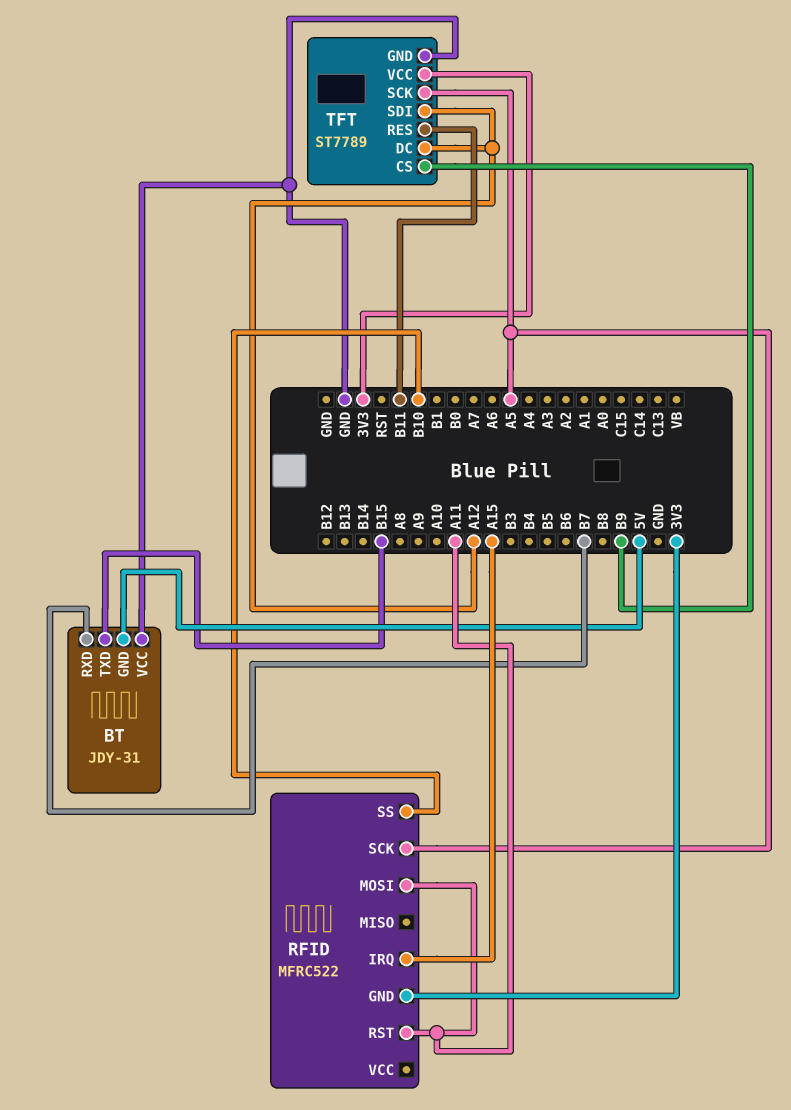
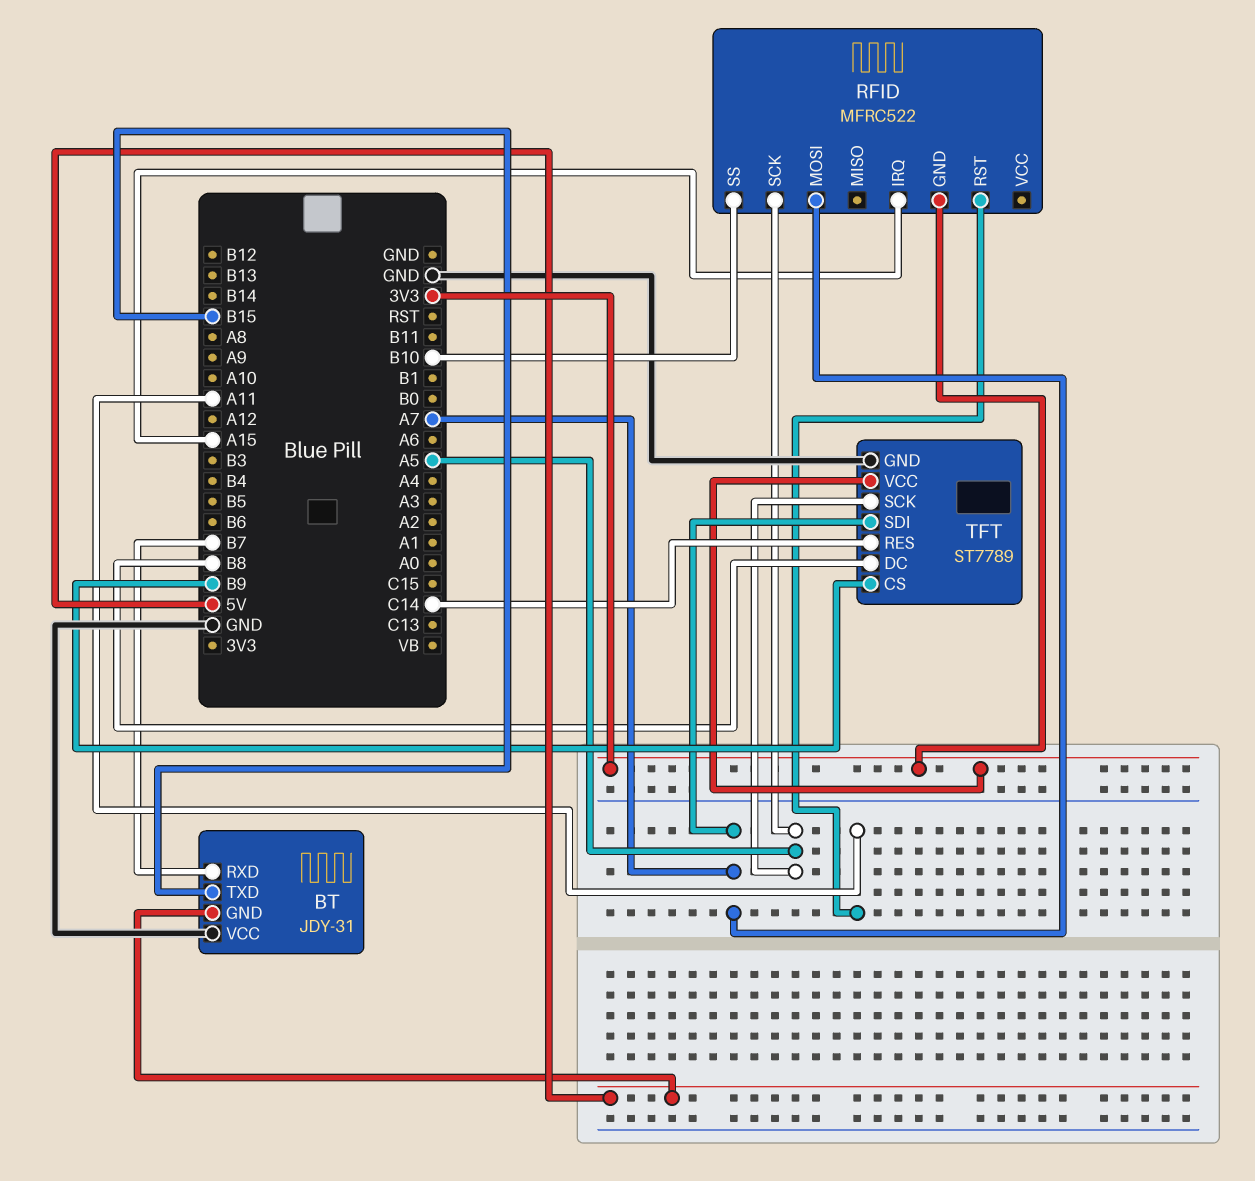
RFID pin MOSI: A11 -> A7
TFT pin DC: A12 -> B8
TFT pin RES: B11 -> C14
TFT pin SDI: A12 -> A7

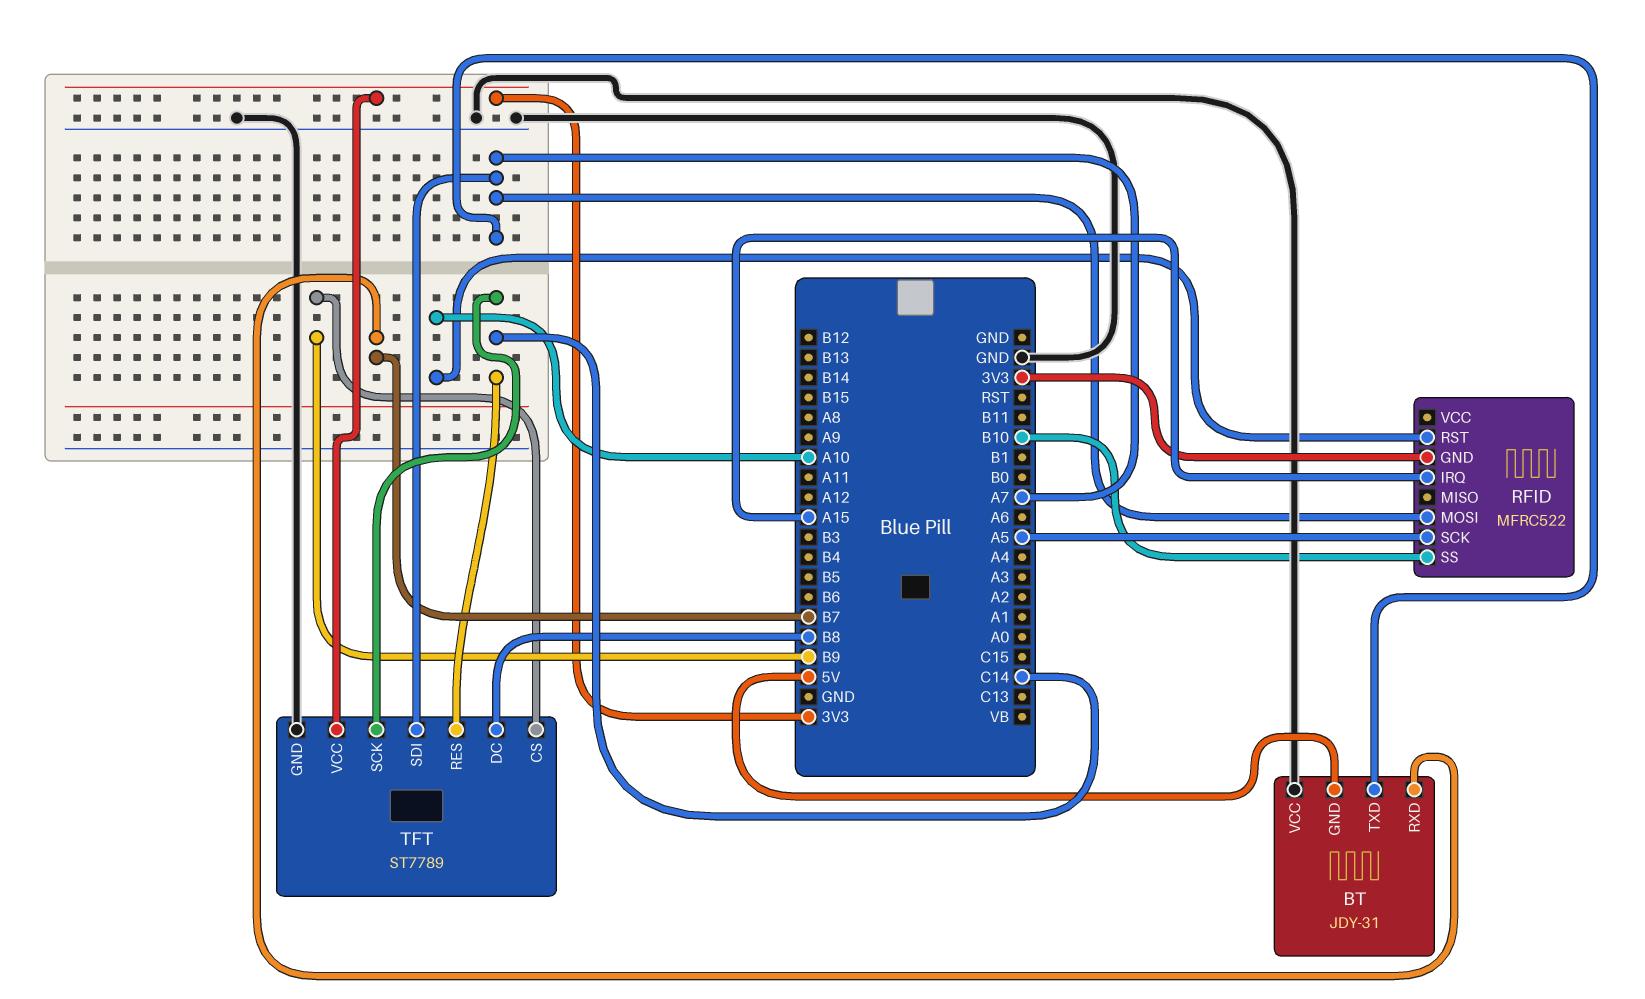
BT pin TXD: B15 -> A7
RFID pin RST: A11 -> A10
TFT pin SCK: A5 -> C14

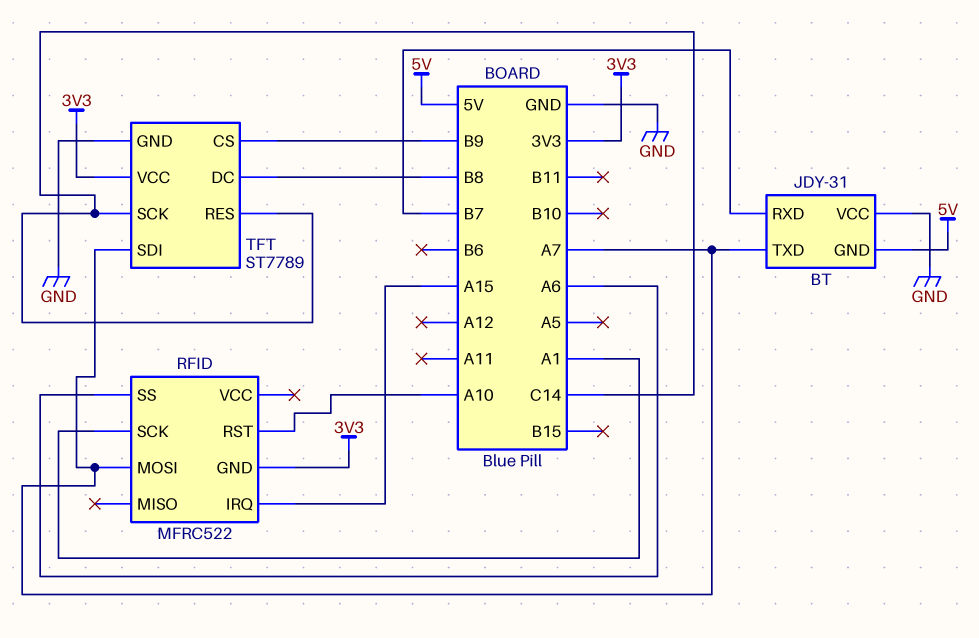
RFID pin SCK: A5 -> A1
RFID pin SS: B10 -> A6

